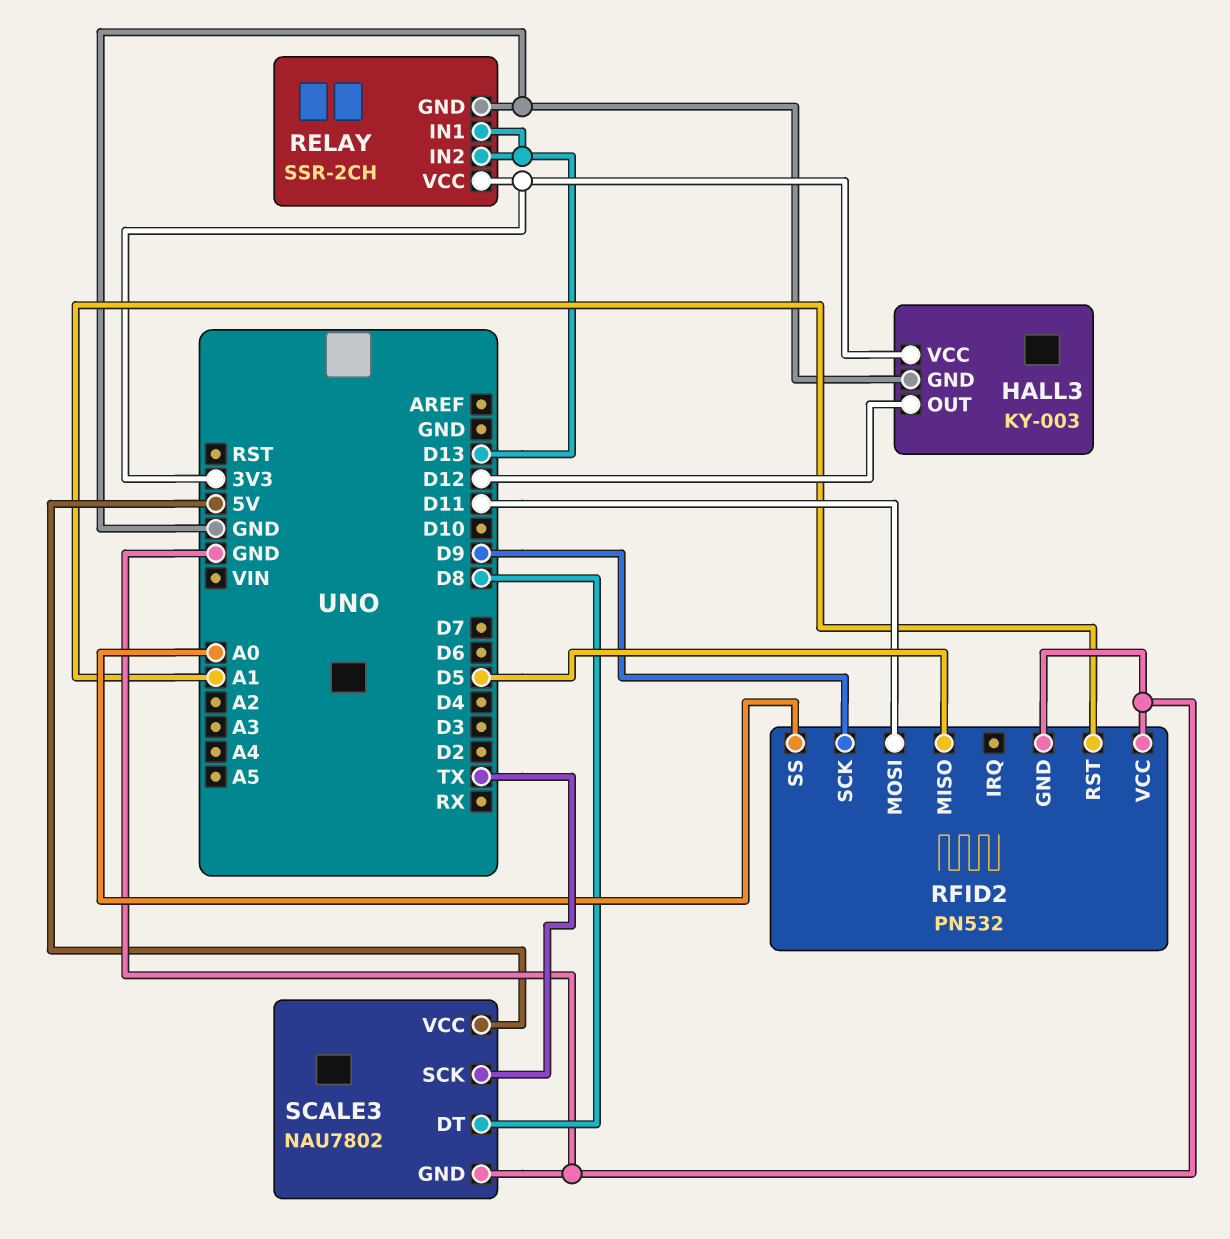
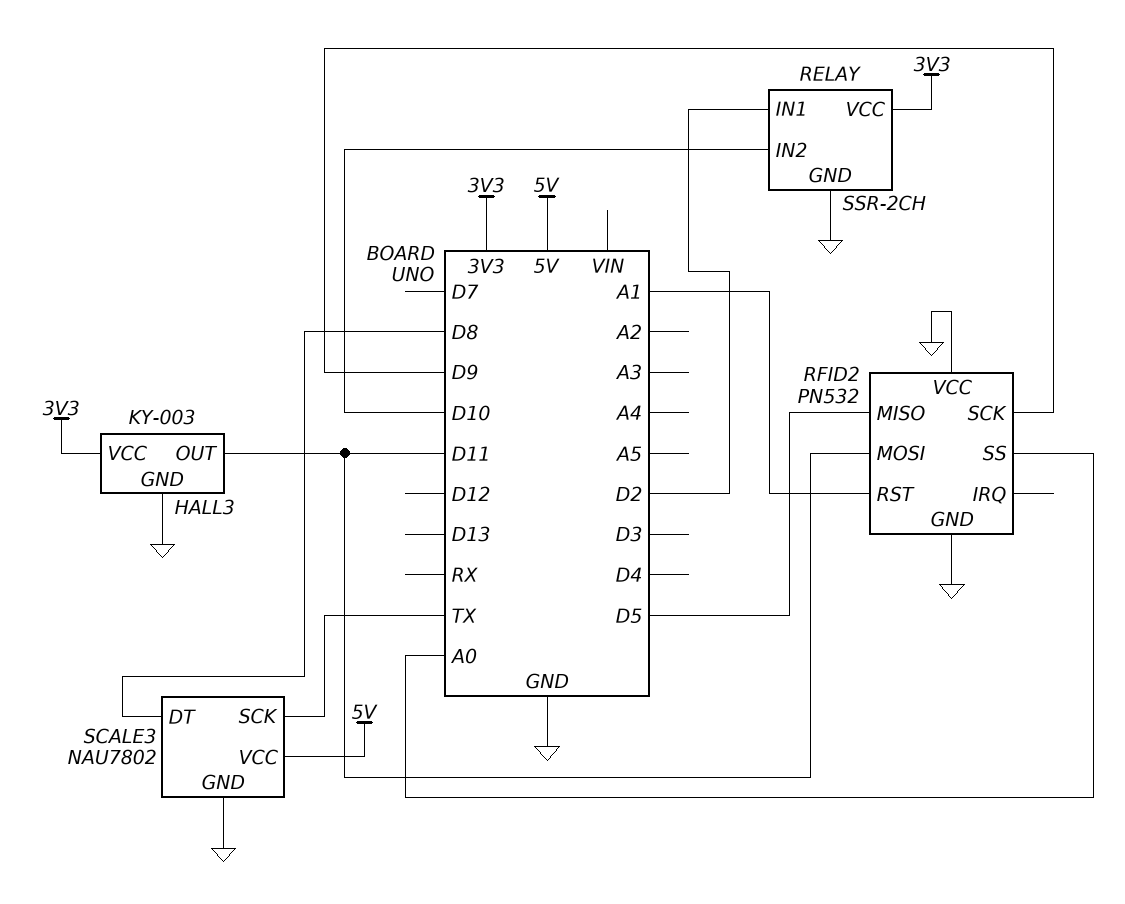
HALL3 pin OUT: D12 -> D11
RELAY pin IN1: D13 -> D2
RELAY pin IN2: D13 -> D10

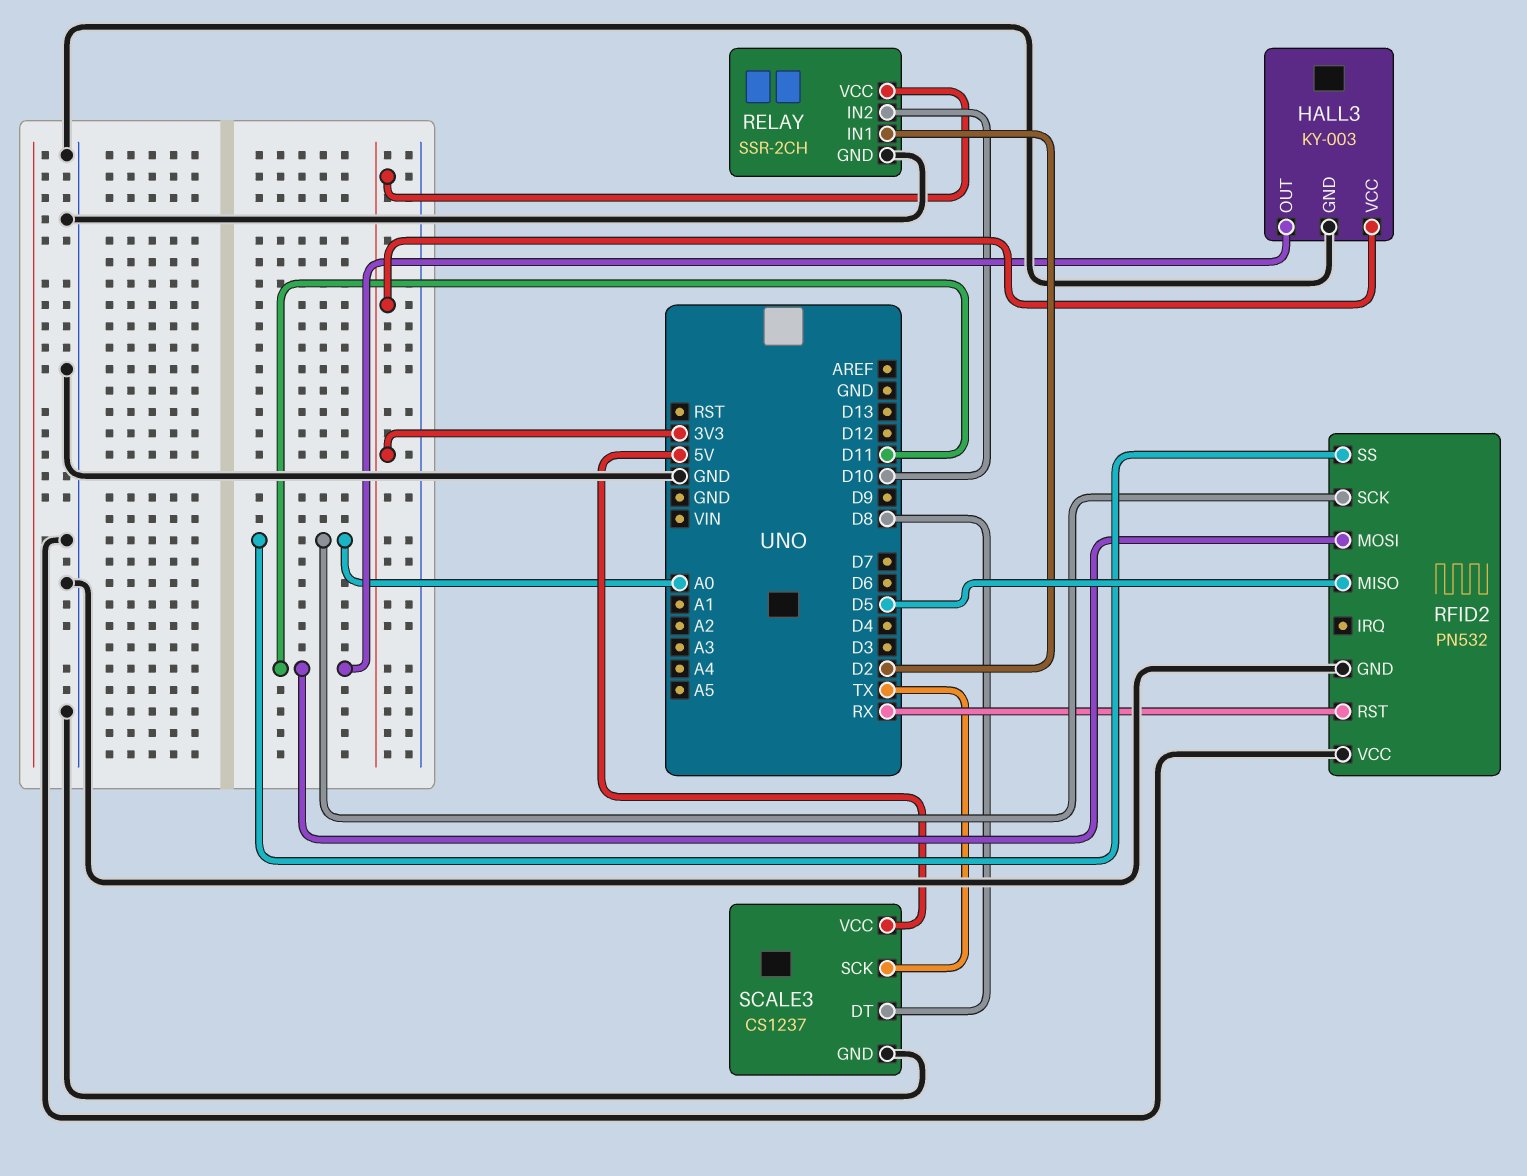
RFID2 pin RST: A1 -> RX
RFID2 pin SCK: D9 -> A0
SCALE3: NAU7802 -> CS1237

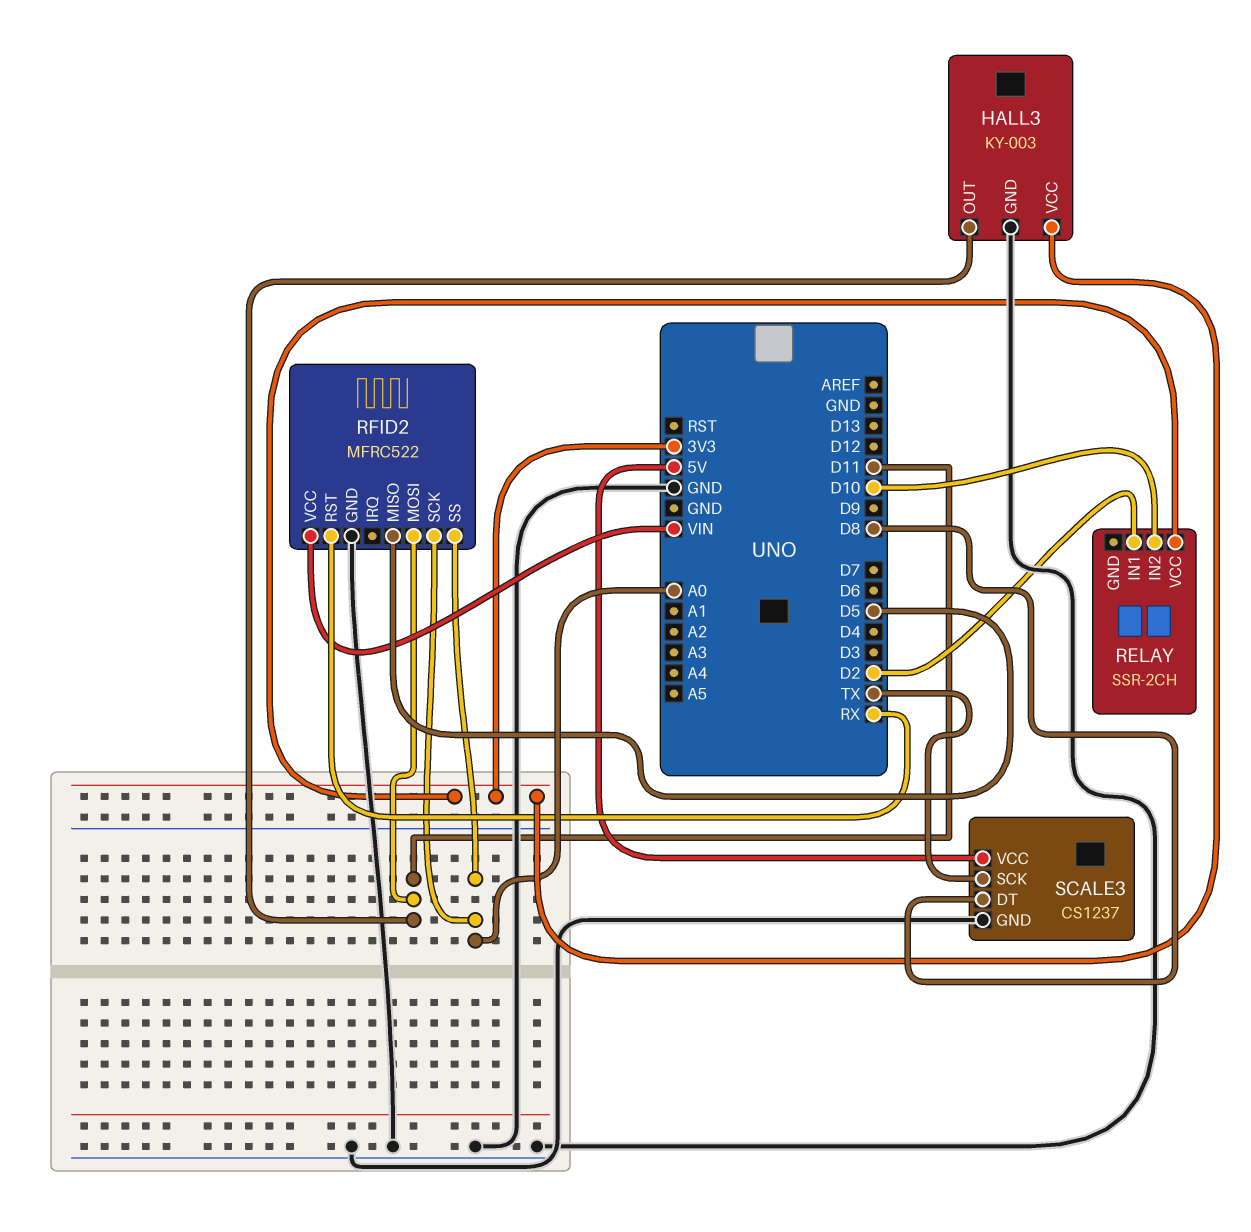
RELAY pin GND: GND -> none
RFID2: PN532 -> MFRC522
RFID2 pin VCC: GND -> VIN

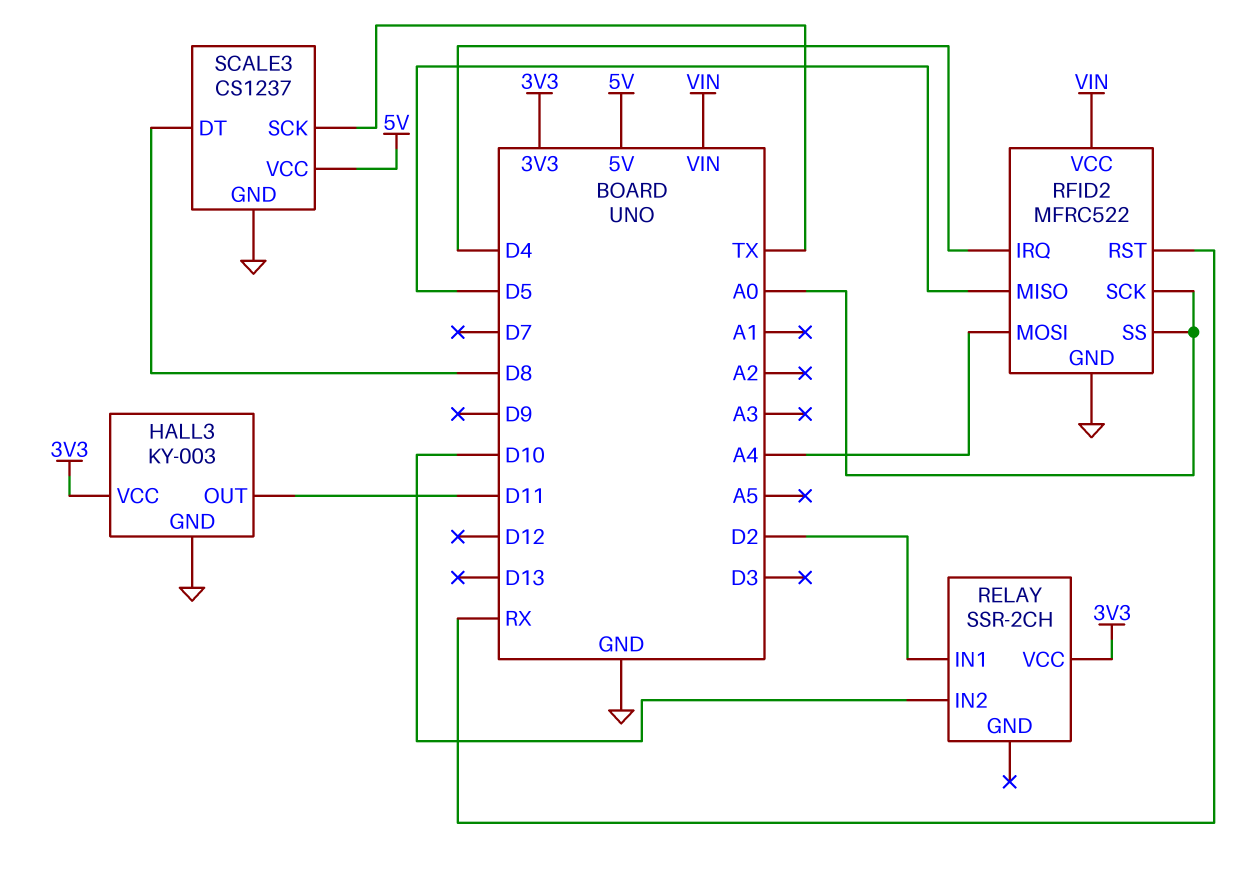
RFID2 pin IRQ: none -> D4
RFID2 pin MOSI: D11 -> A4

